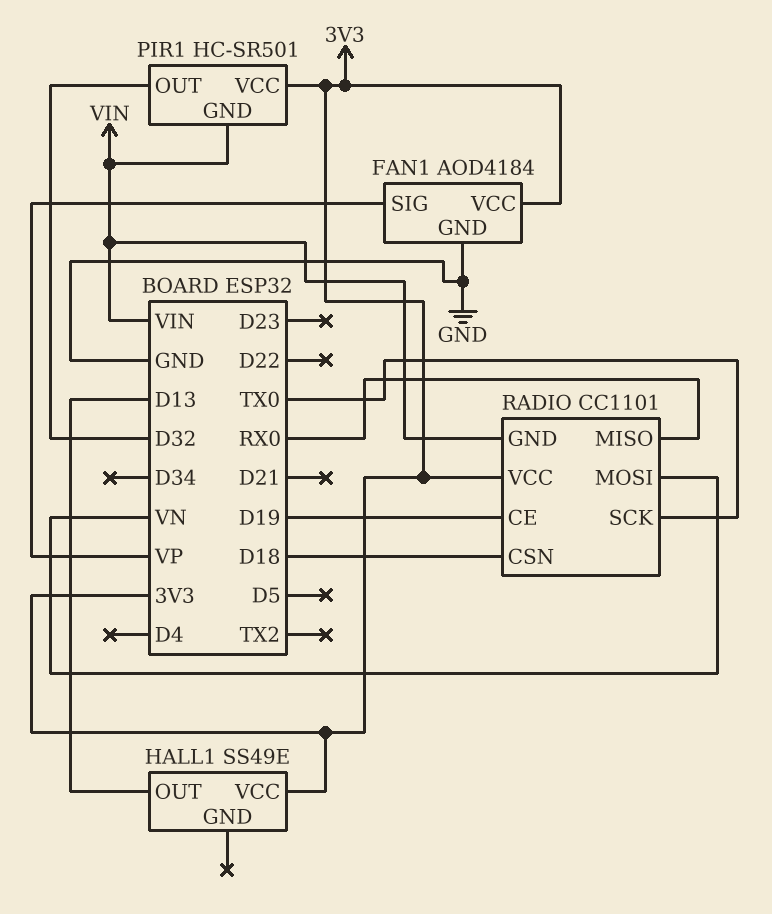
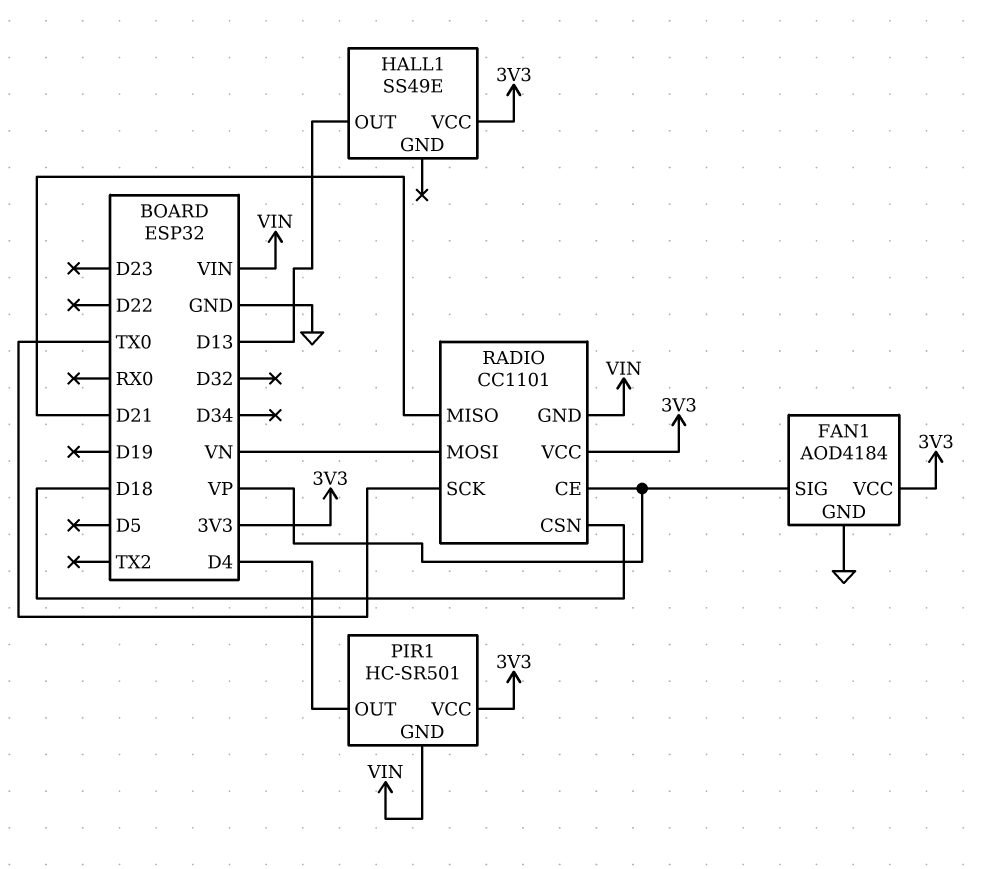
PIR1 pin OUT: D32 -> D4
RADIO pin CE: D19 -> VP
RADIO pin MISO: RX0 -> D21

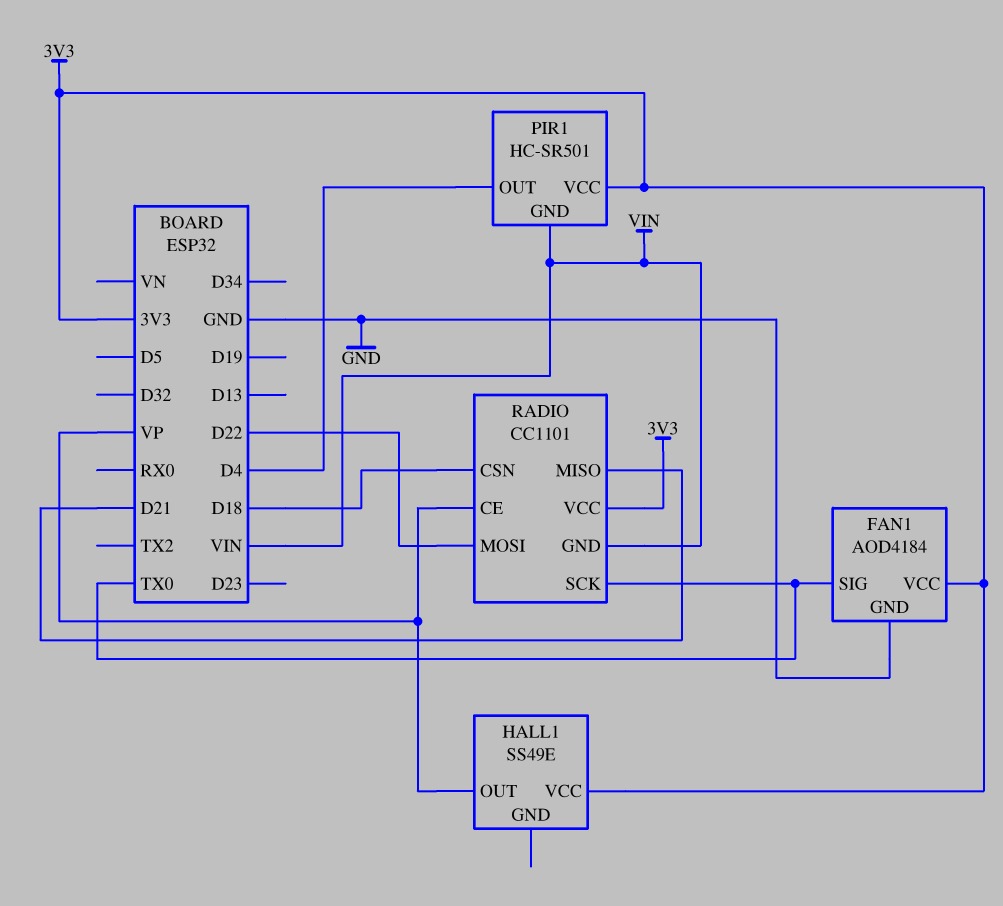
FAN1 pin SIG: VP -> TX0
HALL1 pin OUT: D13 -> VP
RADIO pin MOSI: VN -> D22

